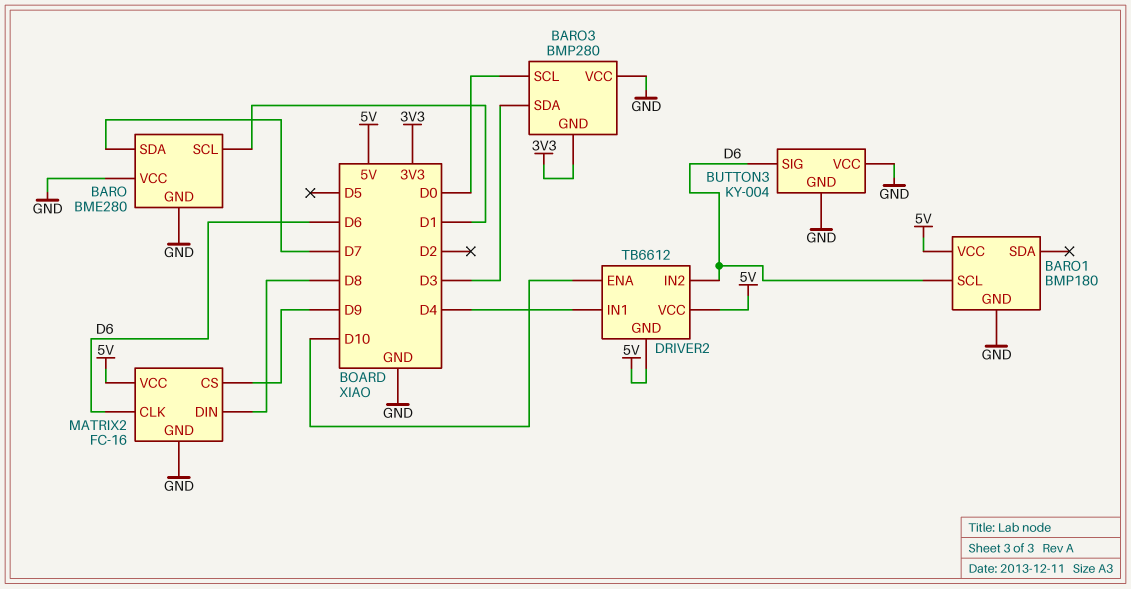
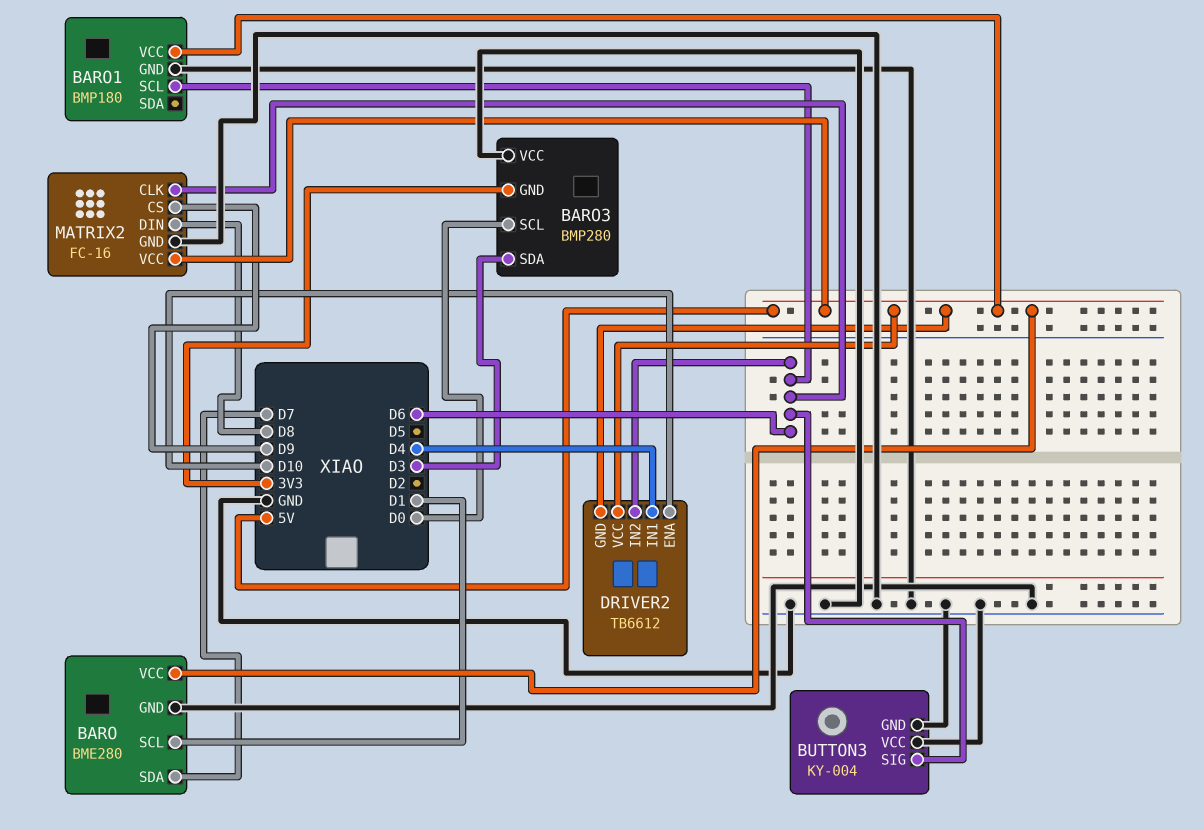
BARO pin VCC: GND -> 5V

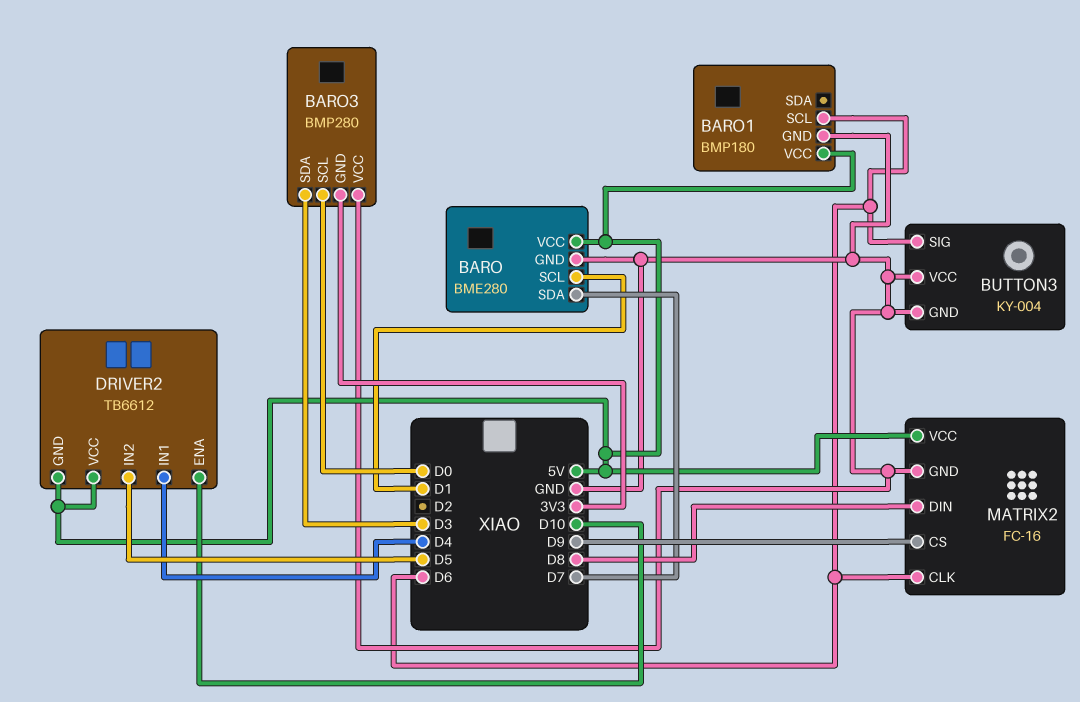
DRIVER2 pin IN2: D6 -> D5

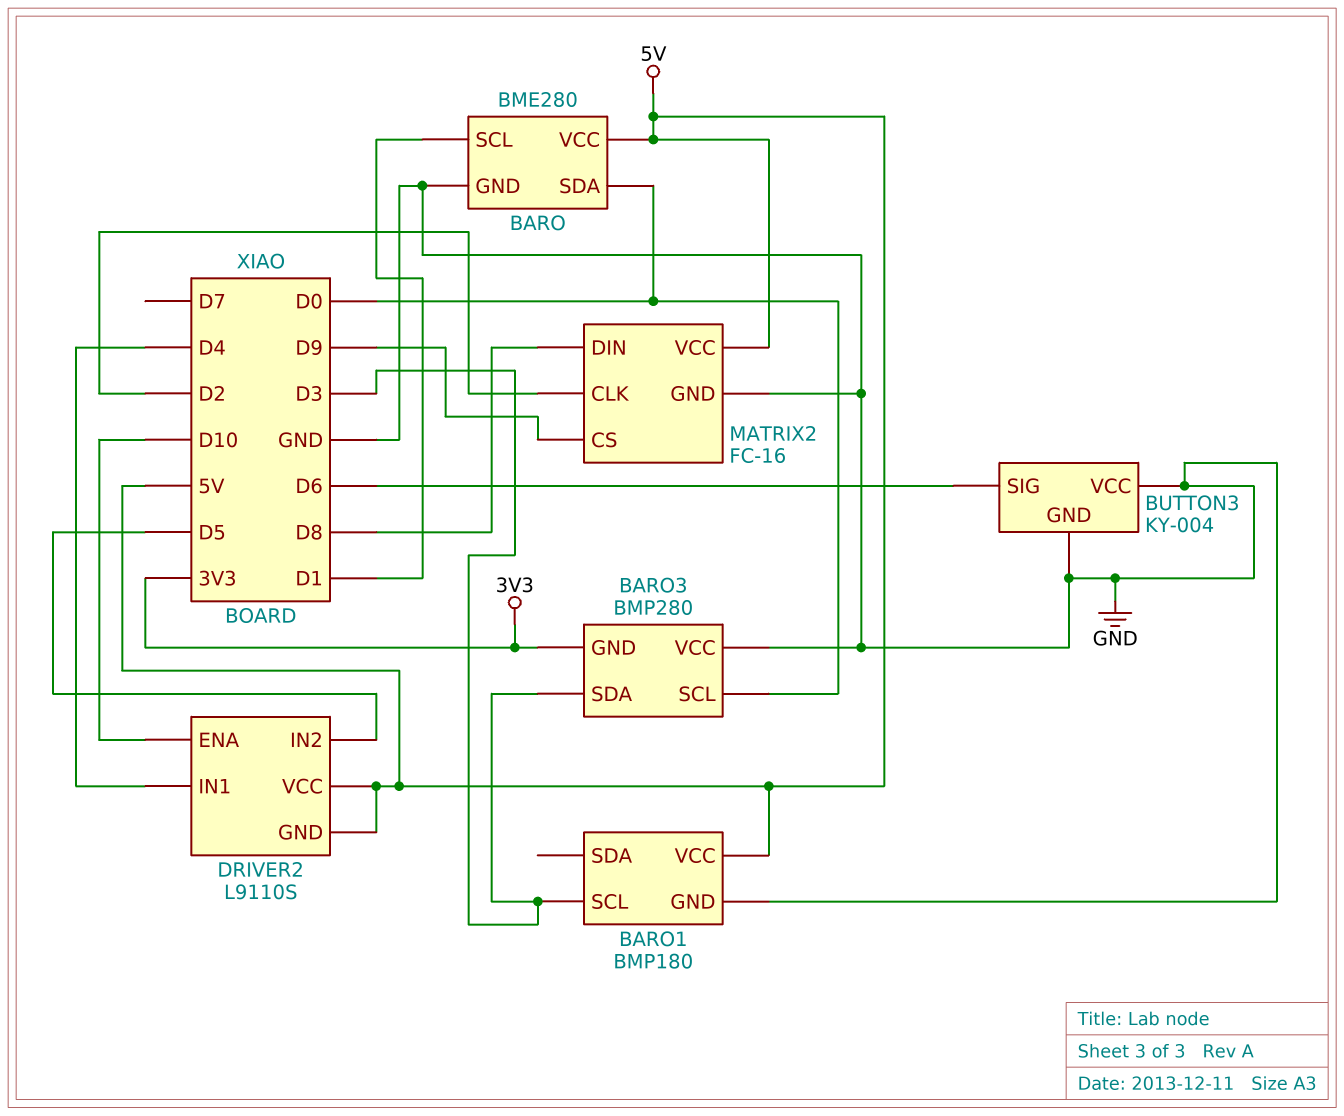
BARO pin SDA: D7 -> D0
BARO1 pin SCL: D6 -> D3
DRIVER2: TB6612 -> L9110S
MATRIX2 pin CLK: D6 -> D2

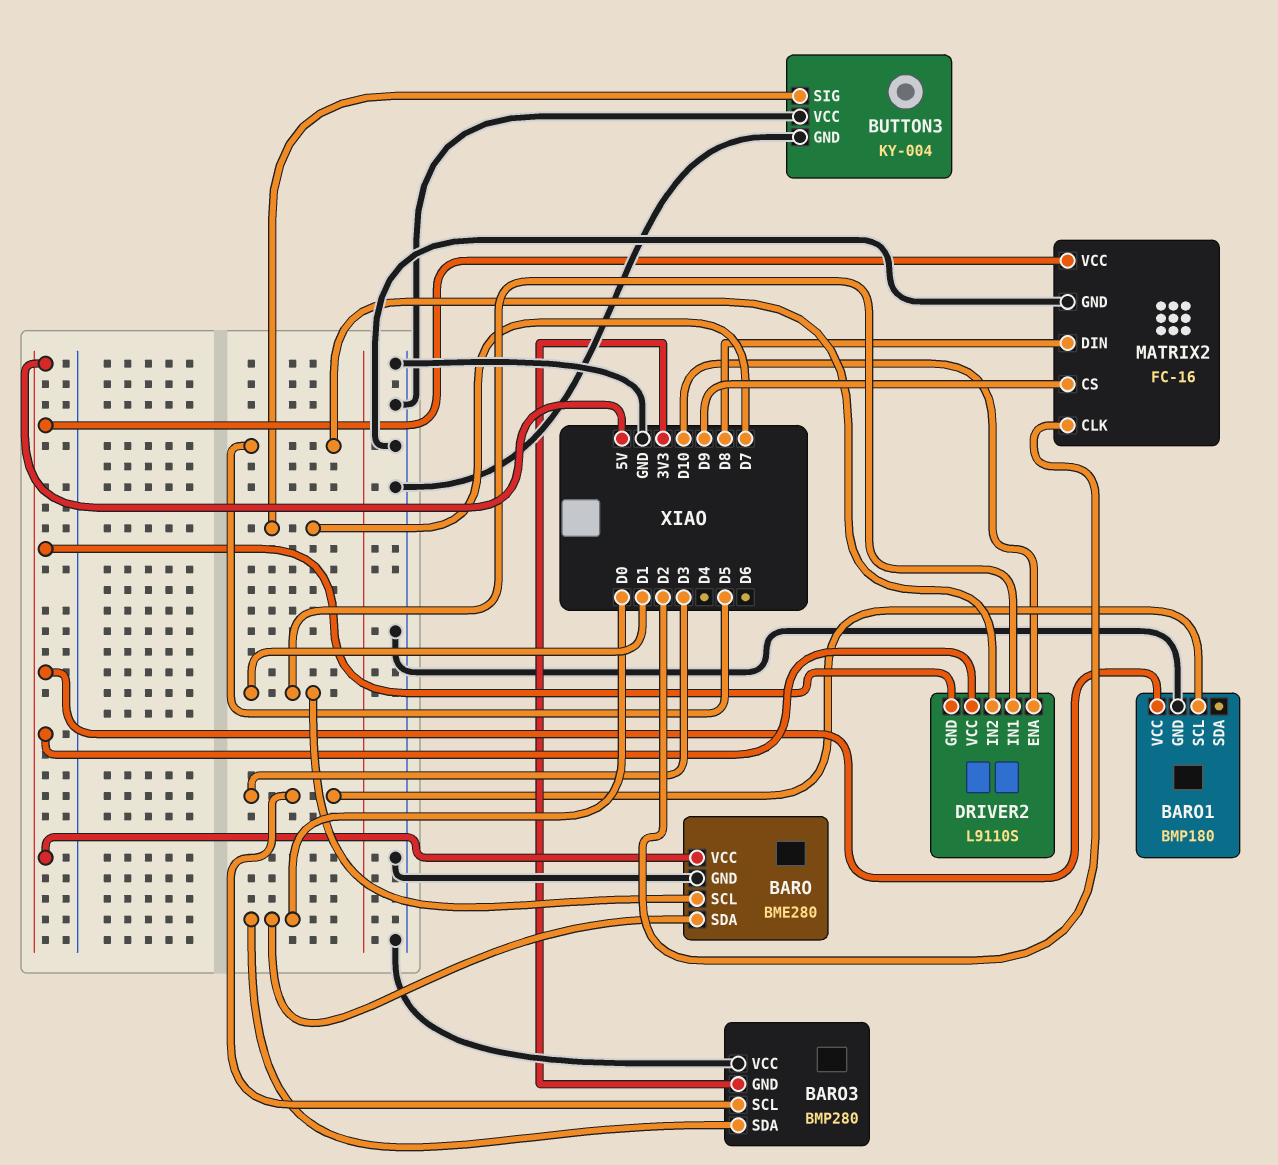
BARO3 pin SCL: D0 -> D3
BARO3 pin SDA: D3 -> D0
BUTTON3 pin SIG: D6 -> D7
DRIVER2 pin IN1: D4 -> D1

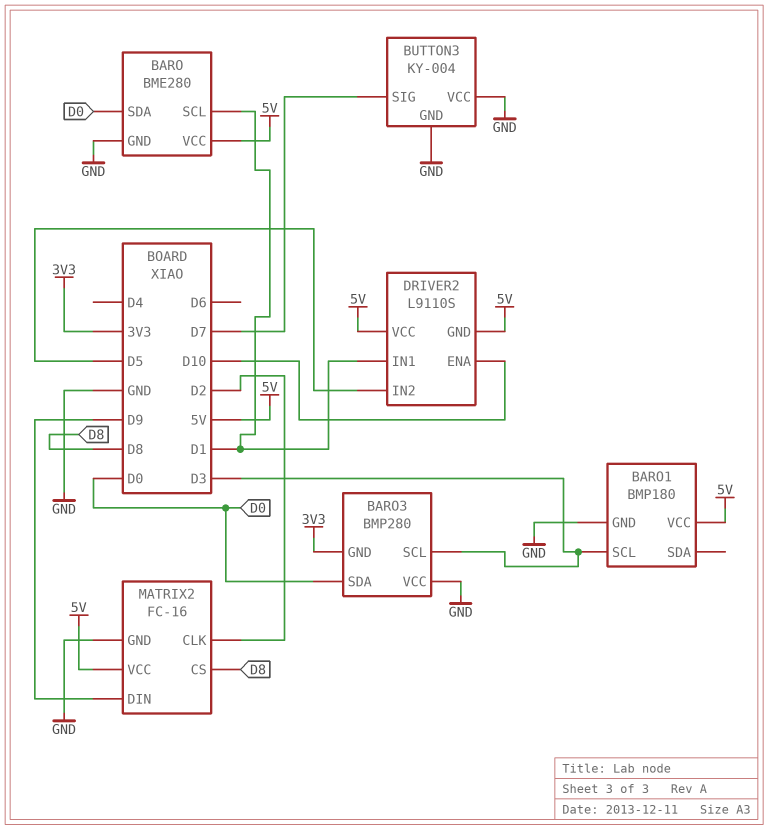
MATRIX2 pin CS: D9 -> D8
MATRIX2 pin DIN: D8 -> D9

